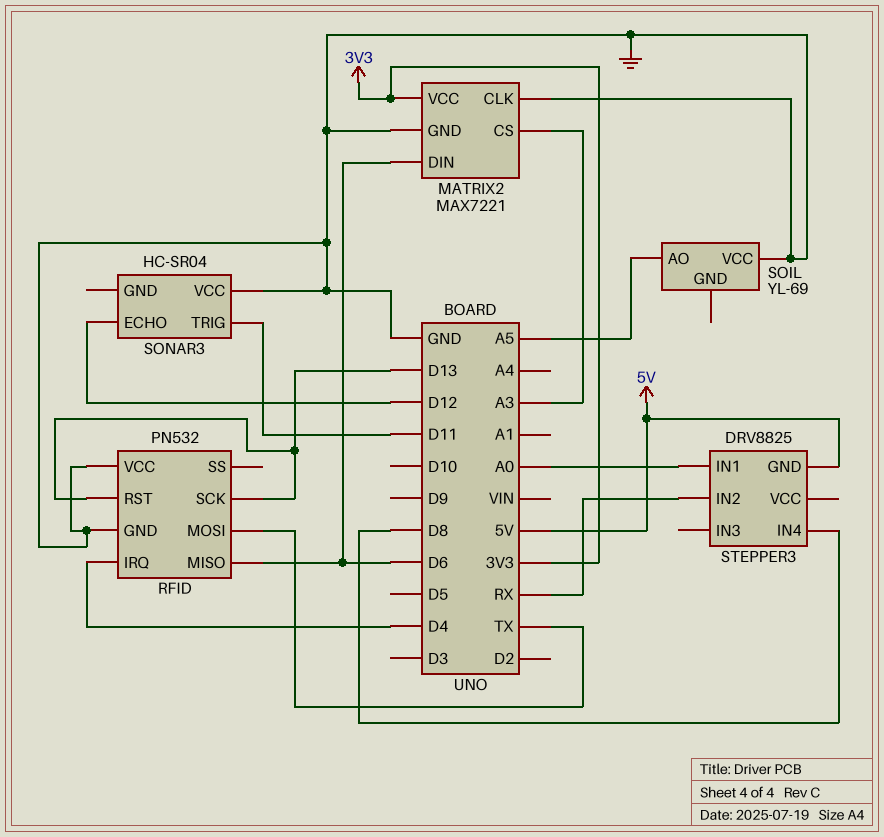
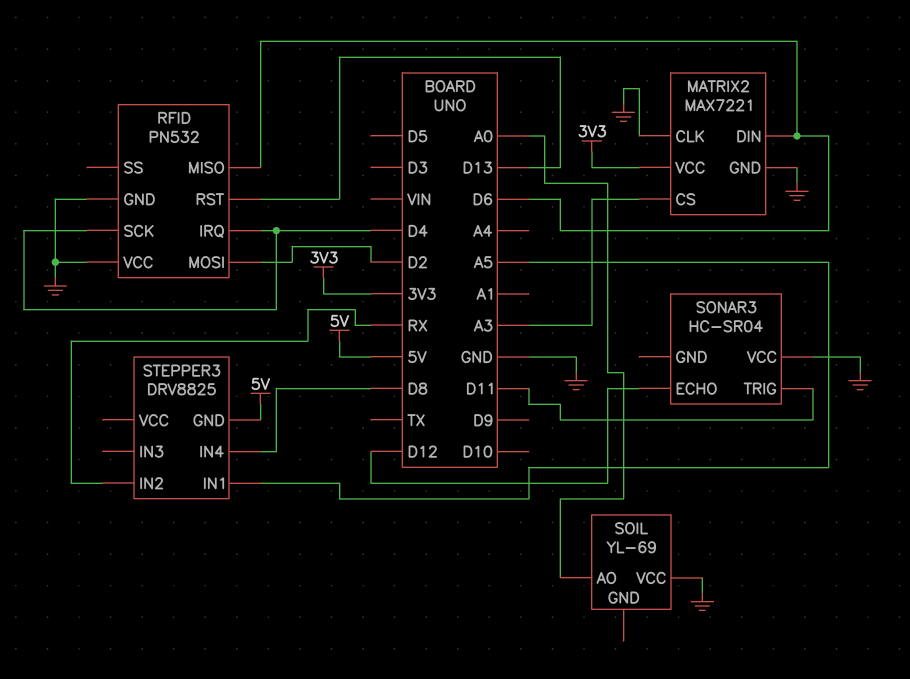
RFID pin MOSI: TX -> D2
RFID pin SCK: D13 -> D4
SOIL pin AO: A5 -> A0
STEPPER3 pin IN1: A0 -> A5

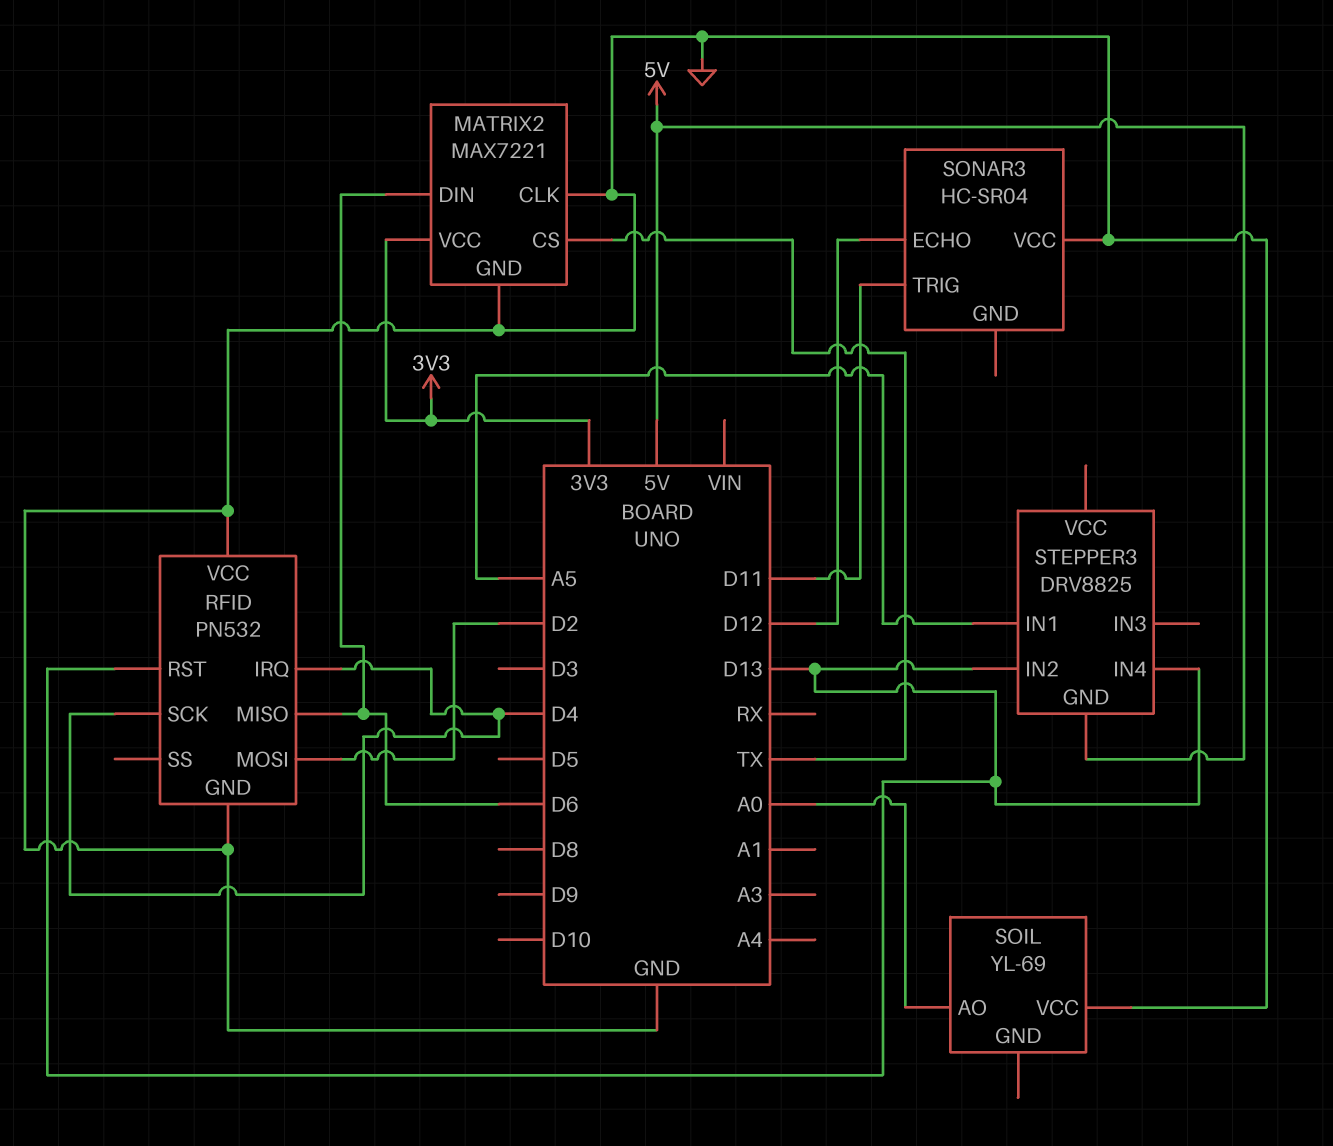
MATRIX2 pin CS: A3 -> TX
STEPPER3 pin IN2: RX -> D13
STEPPER3 pin IN4: D8 -> D13

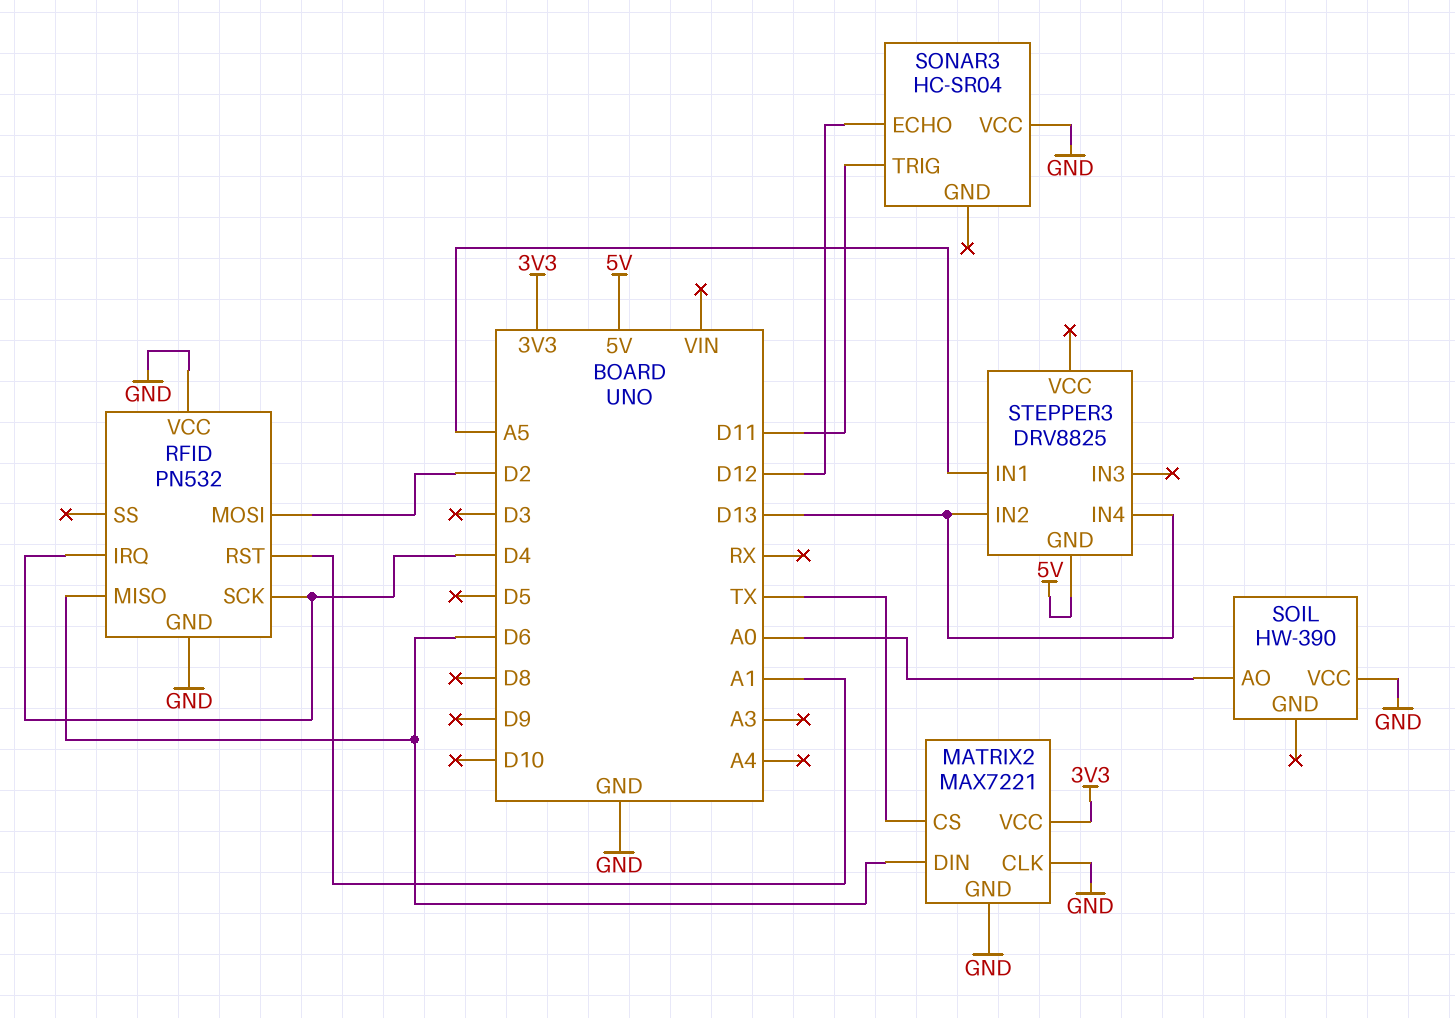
RFID pin RST: D13 -> A1
SOIL: YL-69 -> HW-390

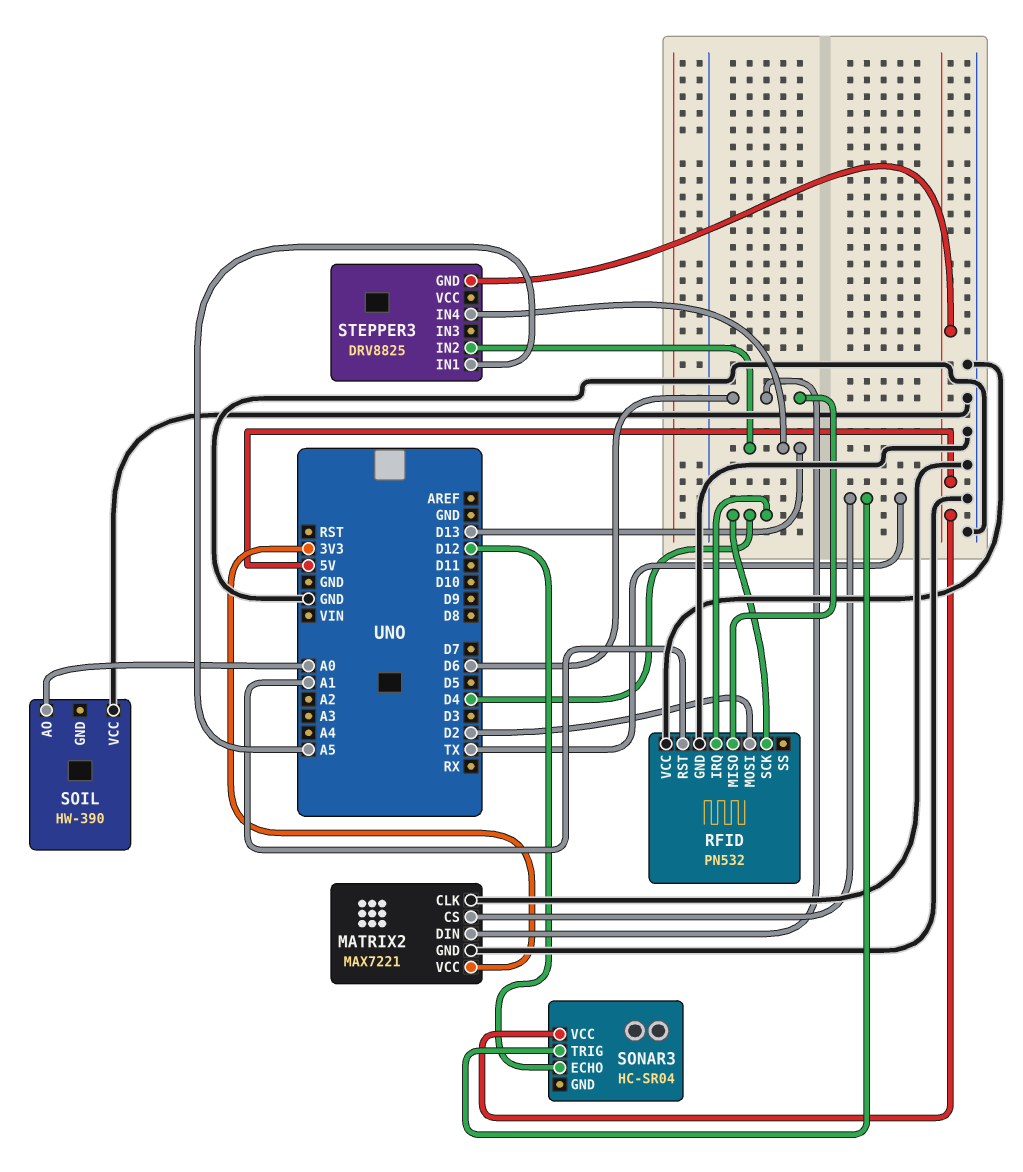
SONAR3 pin TRIG: D11 -> TX
SONAR3 pin VCC: GND -> 5V

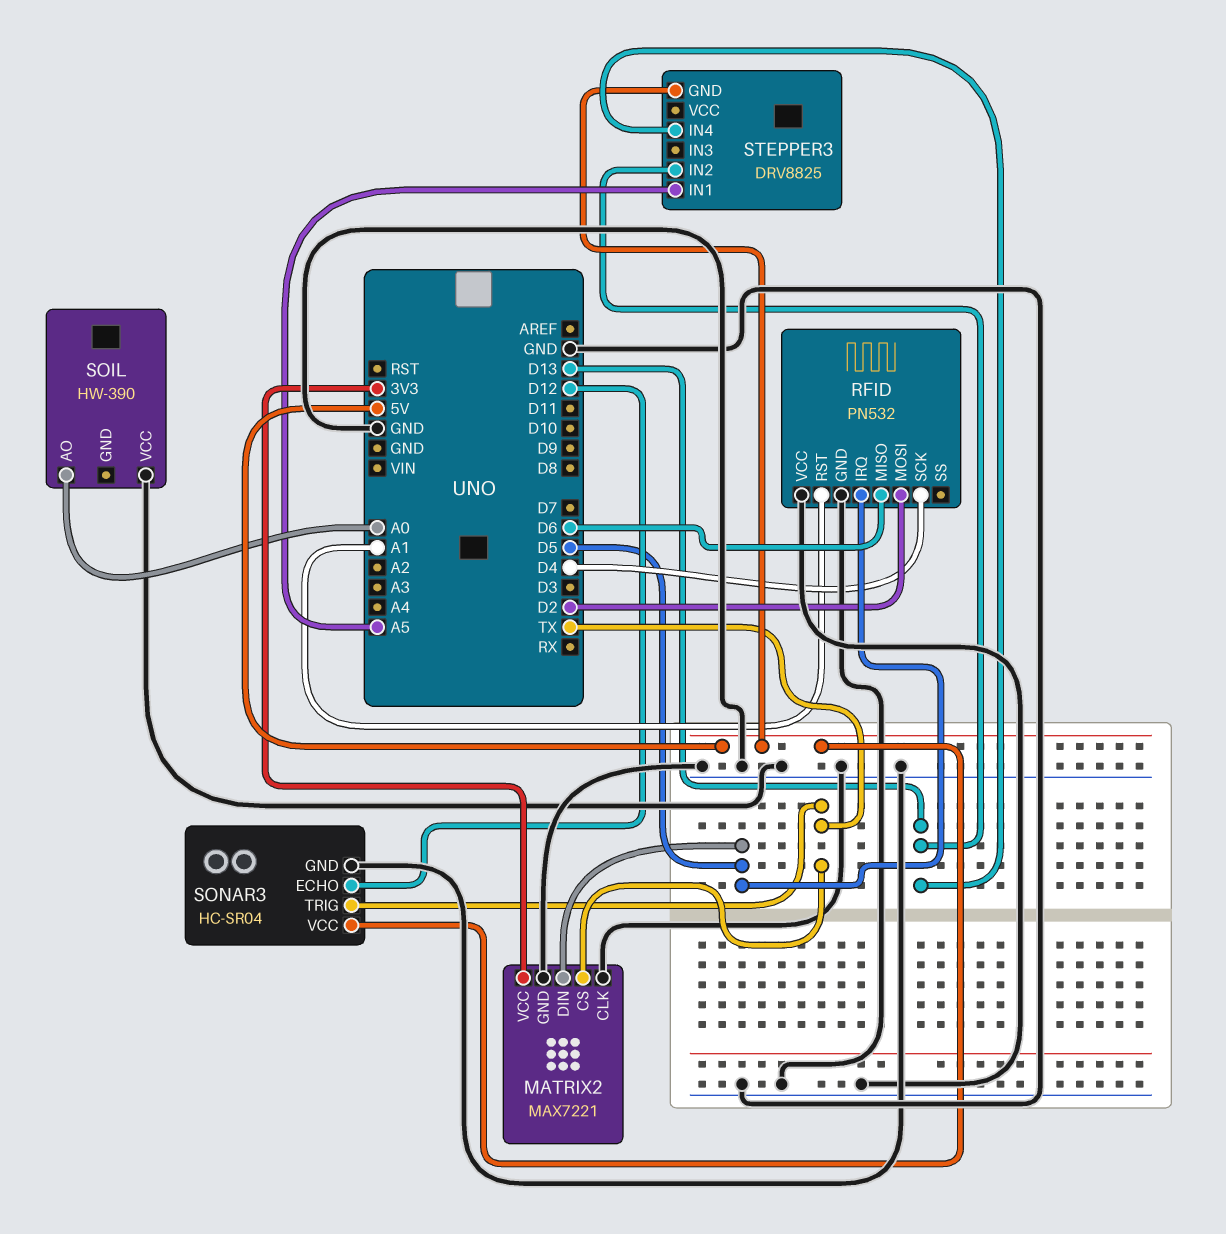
MATRIX2 pin DIN: D6 -> D5
RFID pin IRQ: D4 -> D5
SONAR3 pin GND: none -> GND

